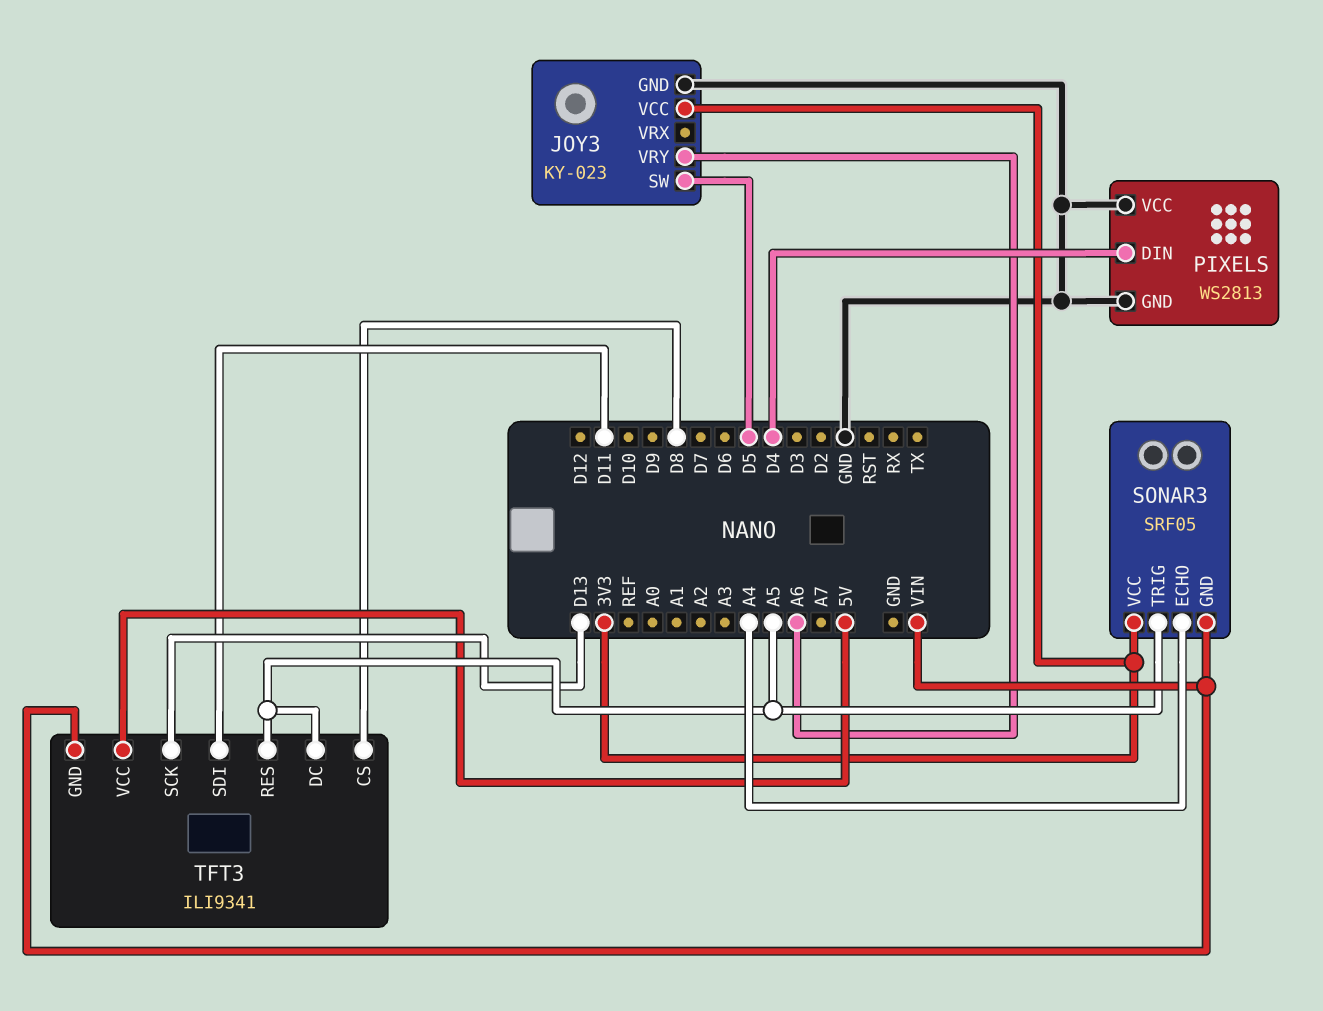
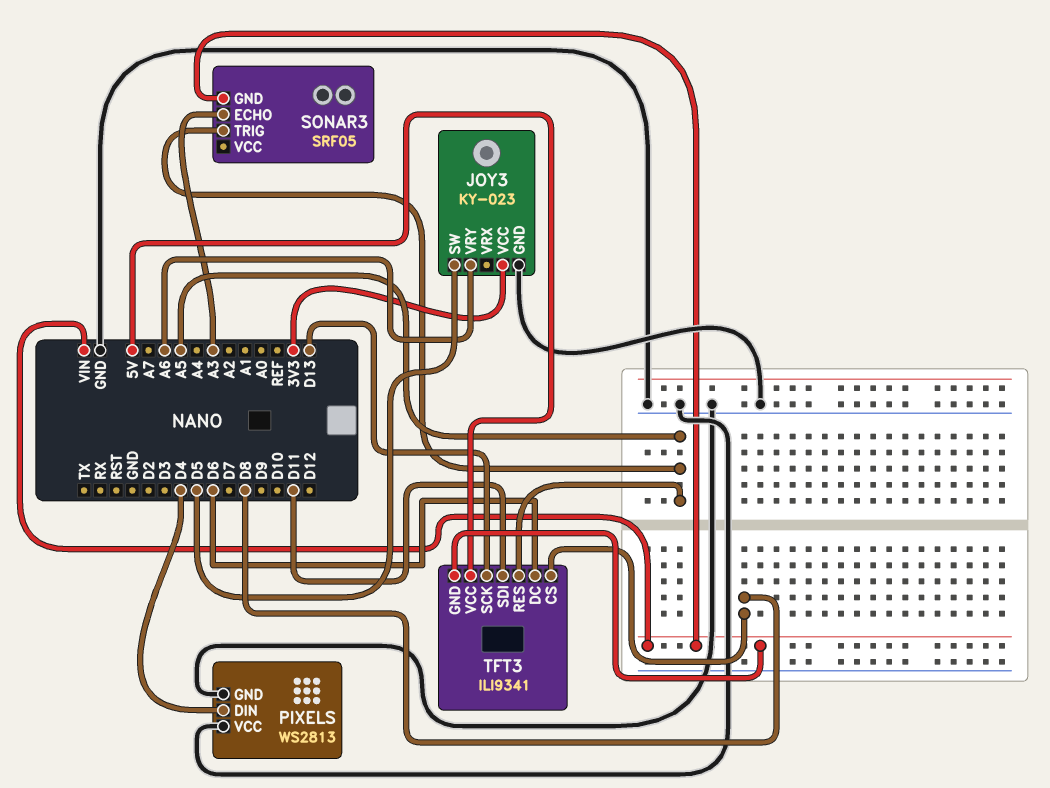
SONAR3 pin ECHO: A4 -> A3
SONAR3 pin VCC: 3V3 -> none
TFT3 pin DC: A5 -> D6

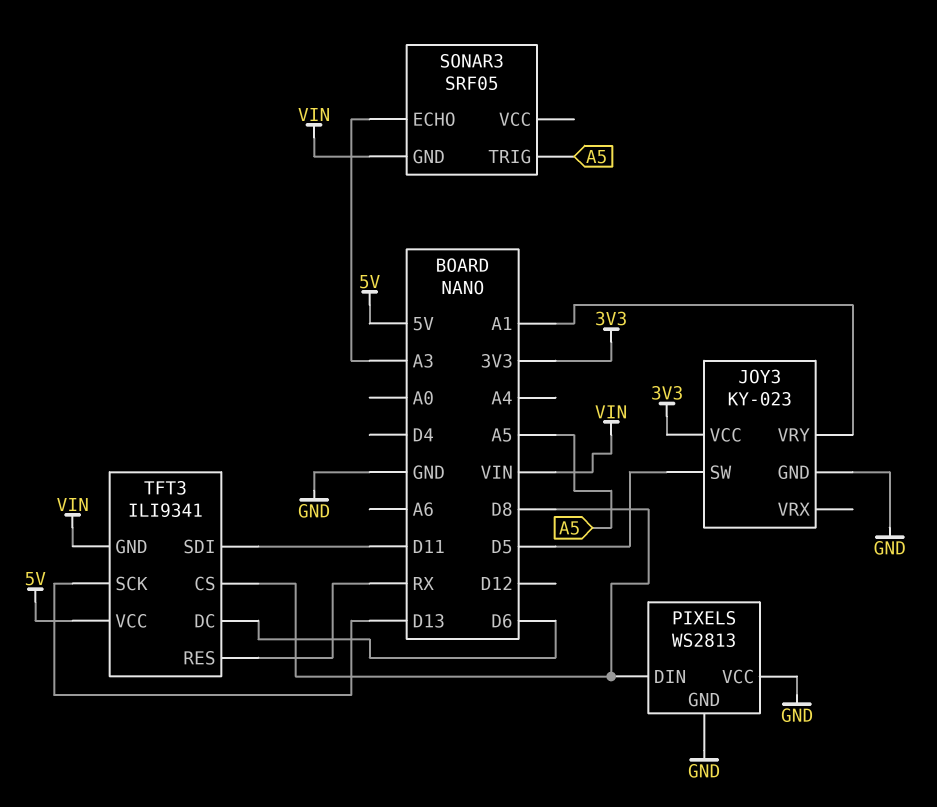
JOY3 pin VRY: A6 -> A1
PIXELS pin DIN: D4 -> D8
TFT3 pin RES: A5 -> RX

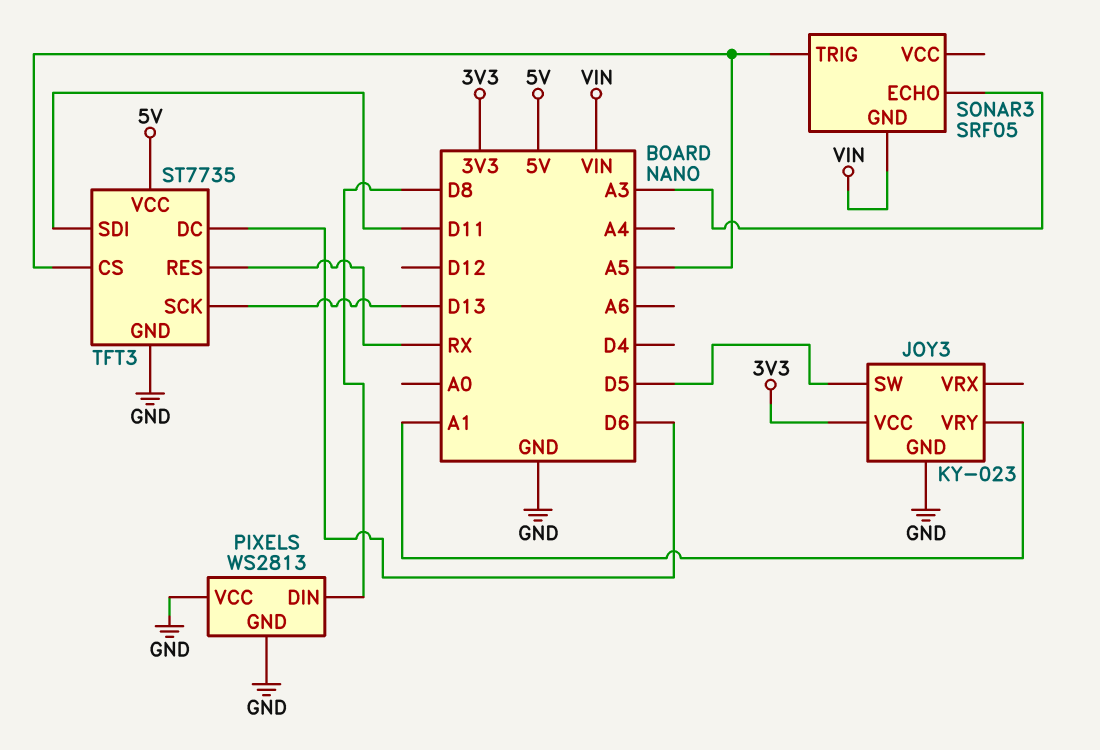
TFT3: ILI9341 -> ST7735
TFT3 pin CS: D8 -> A5
TFT3 pin GND: VIN -> GND

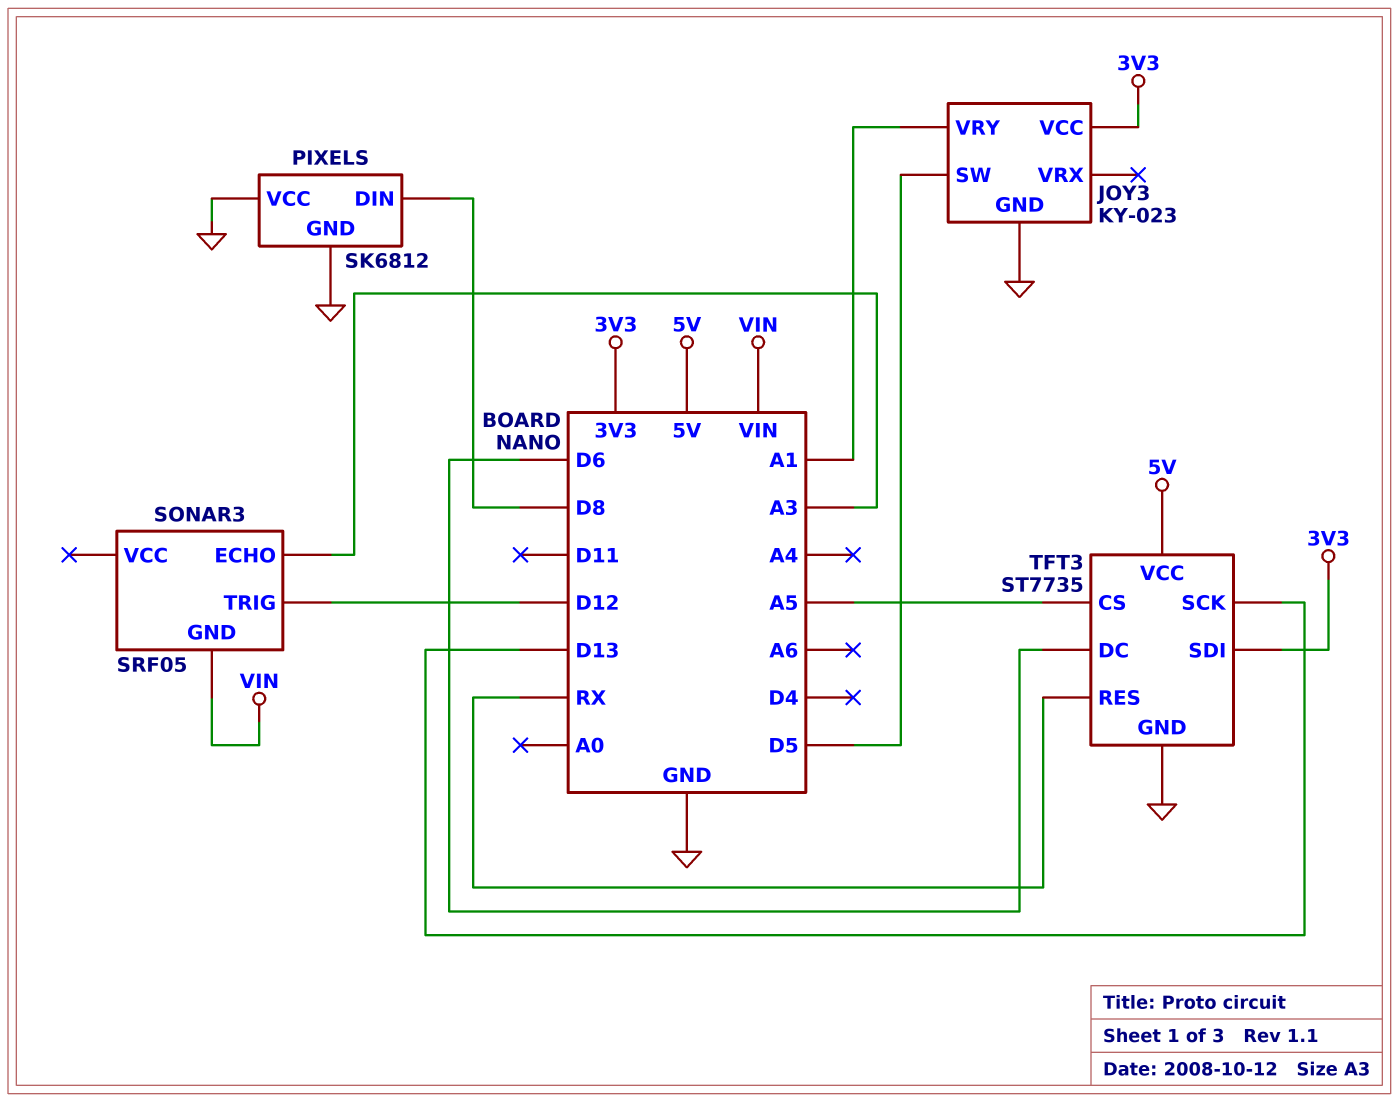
PIXELS: WS2813 -> SK6812
SONAR3 pin TRIG: A5 -> D12
TFT3 pin SDI: D11 -> 3V3

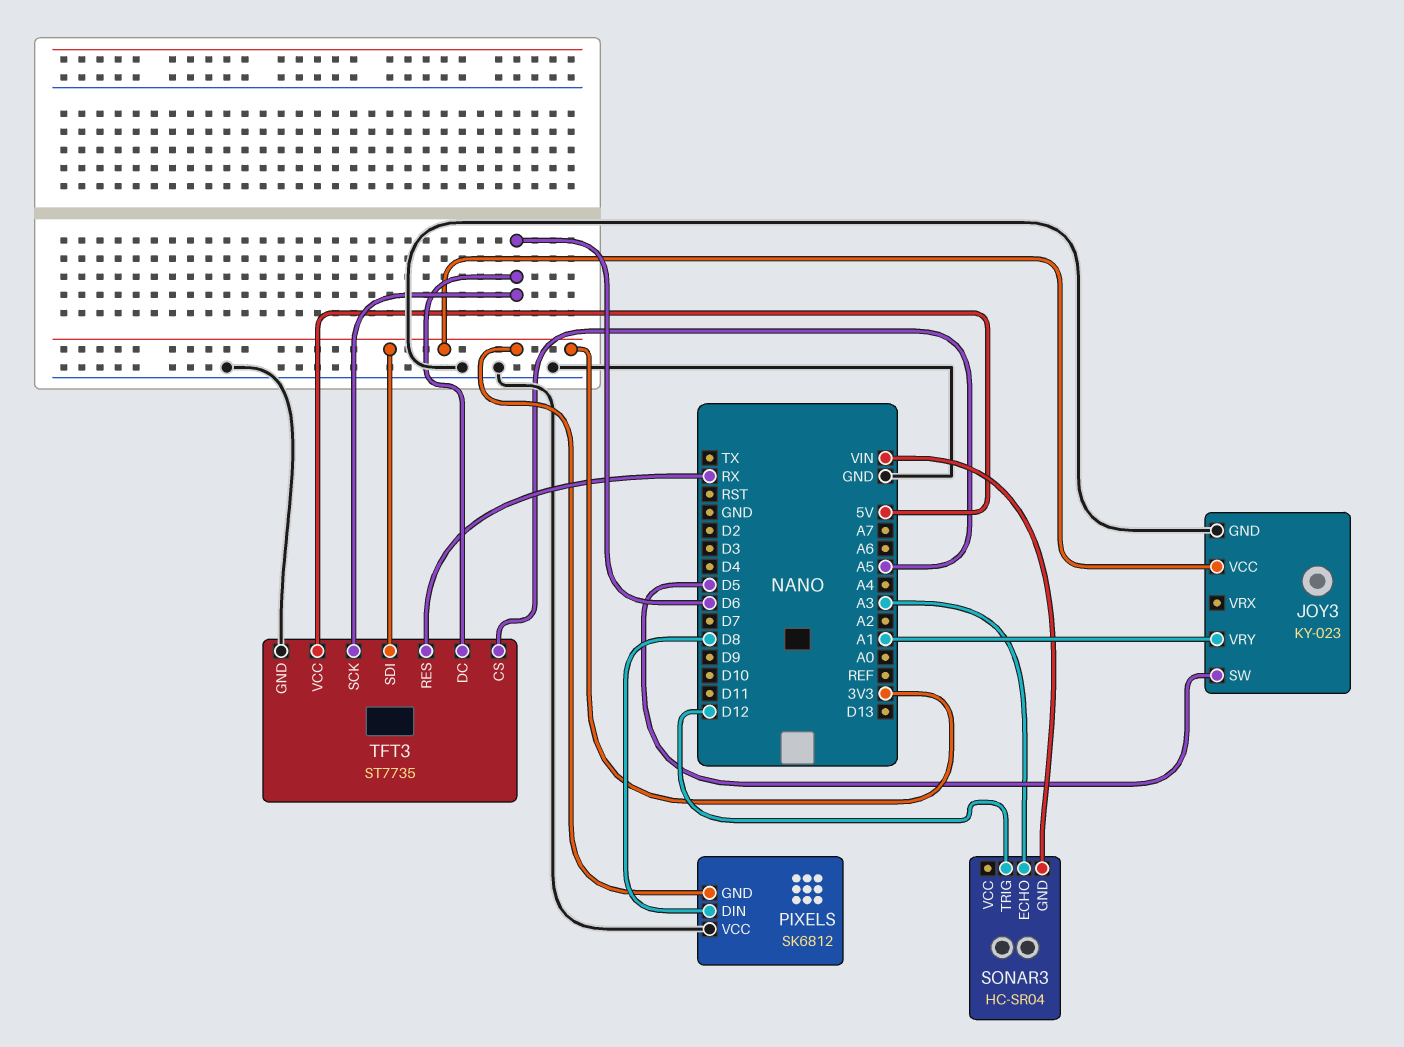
PIXELS pin GND: GND -> 3V3
SONAR3: SRF05 -> HC-SR04
TFT3 pin SCK: D13 -> D6

